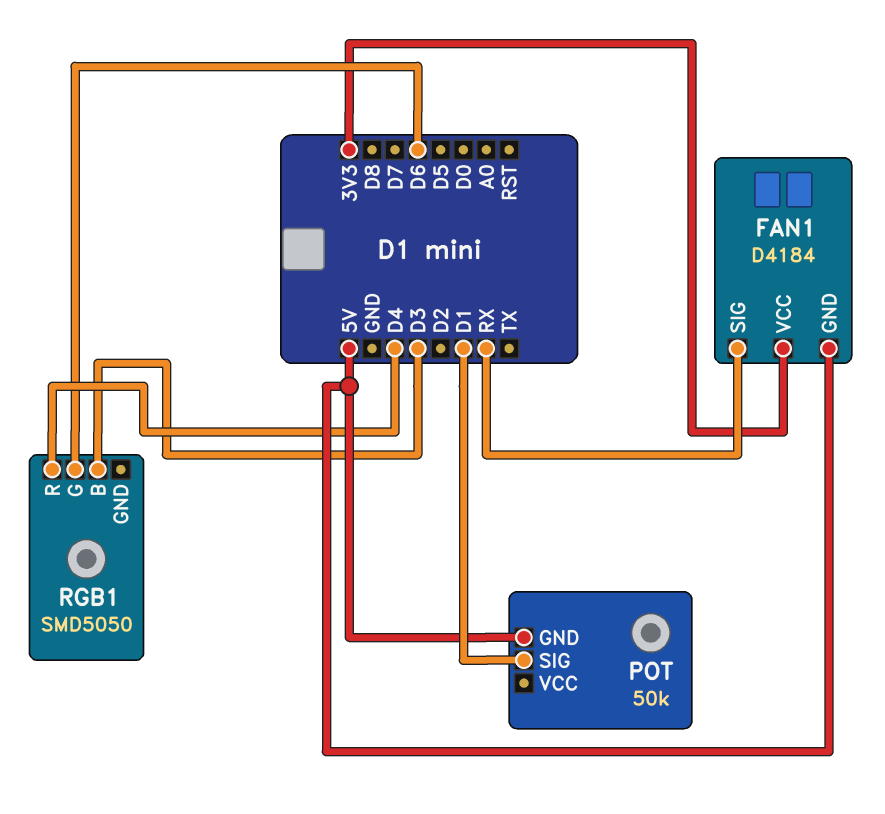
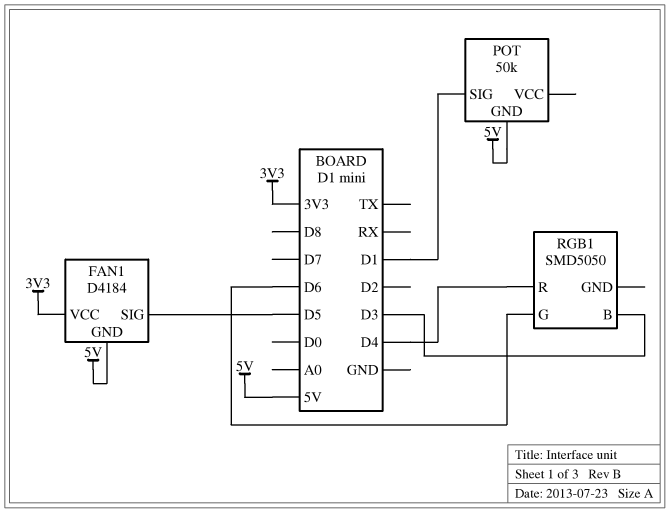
FAN1 pin SIG: RX -> D5

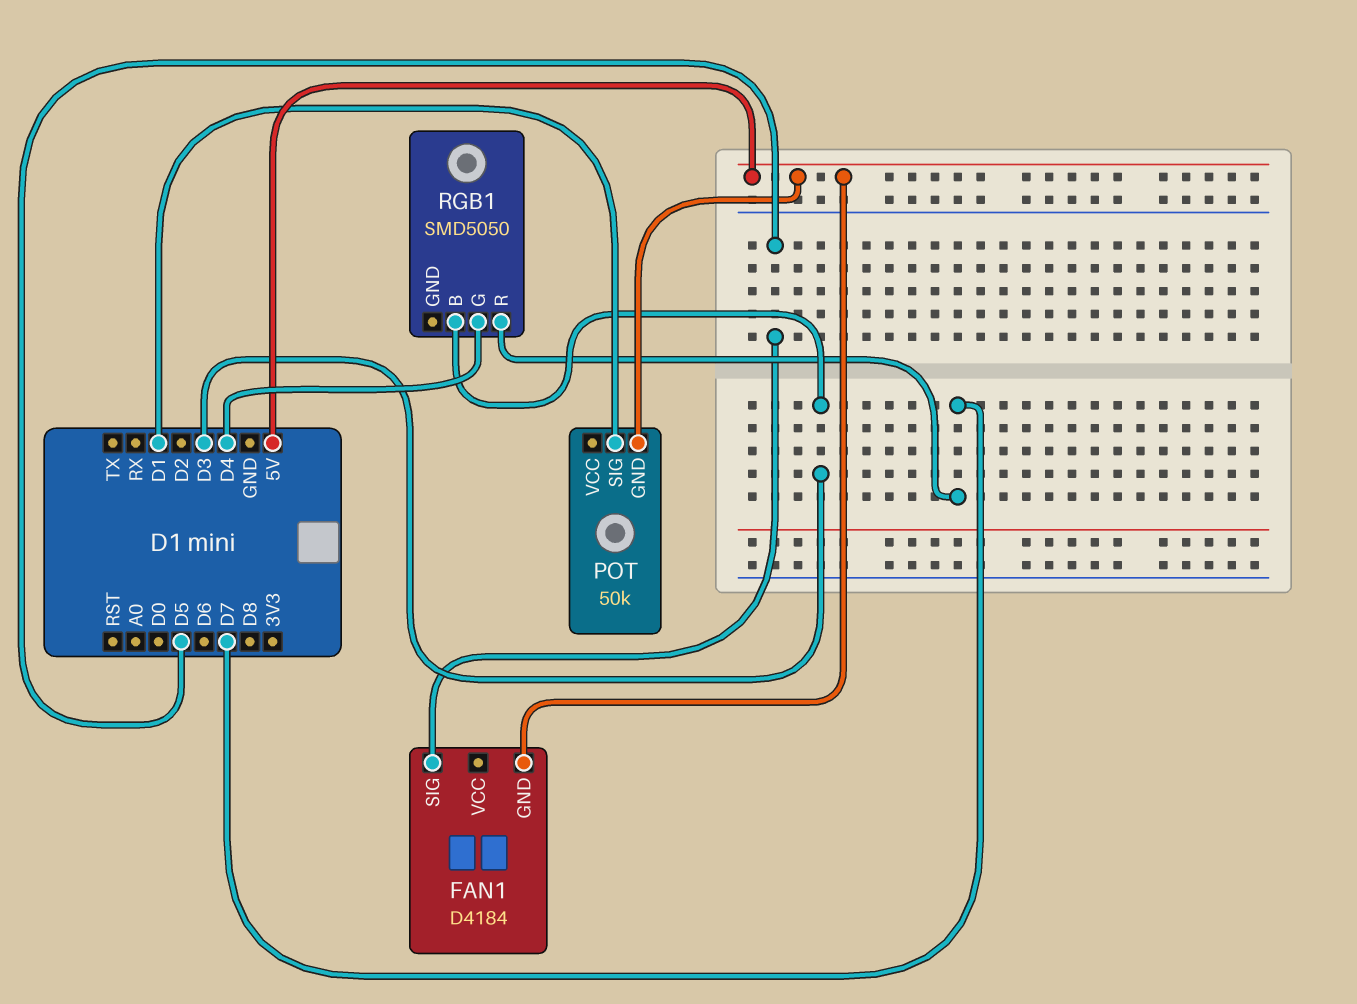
FAN1 pin VCC: 3V3 -> none
RGB1 pin G: D6 -> D4
RGB1 pin R: D4 -> D7

